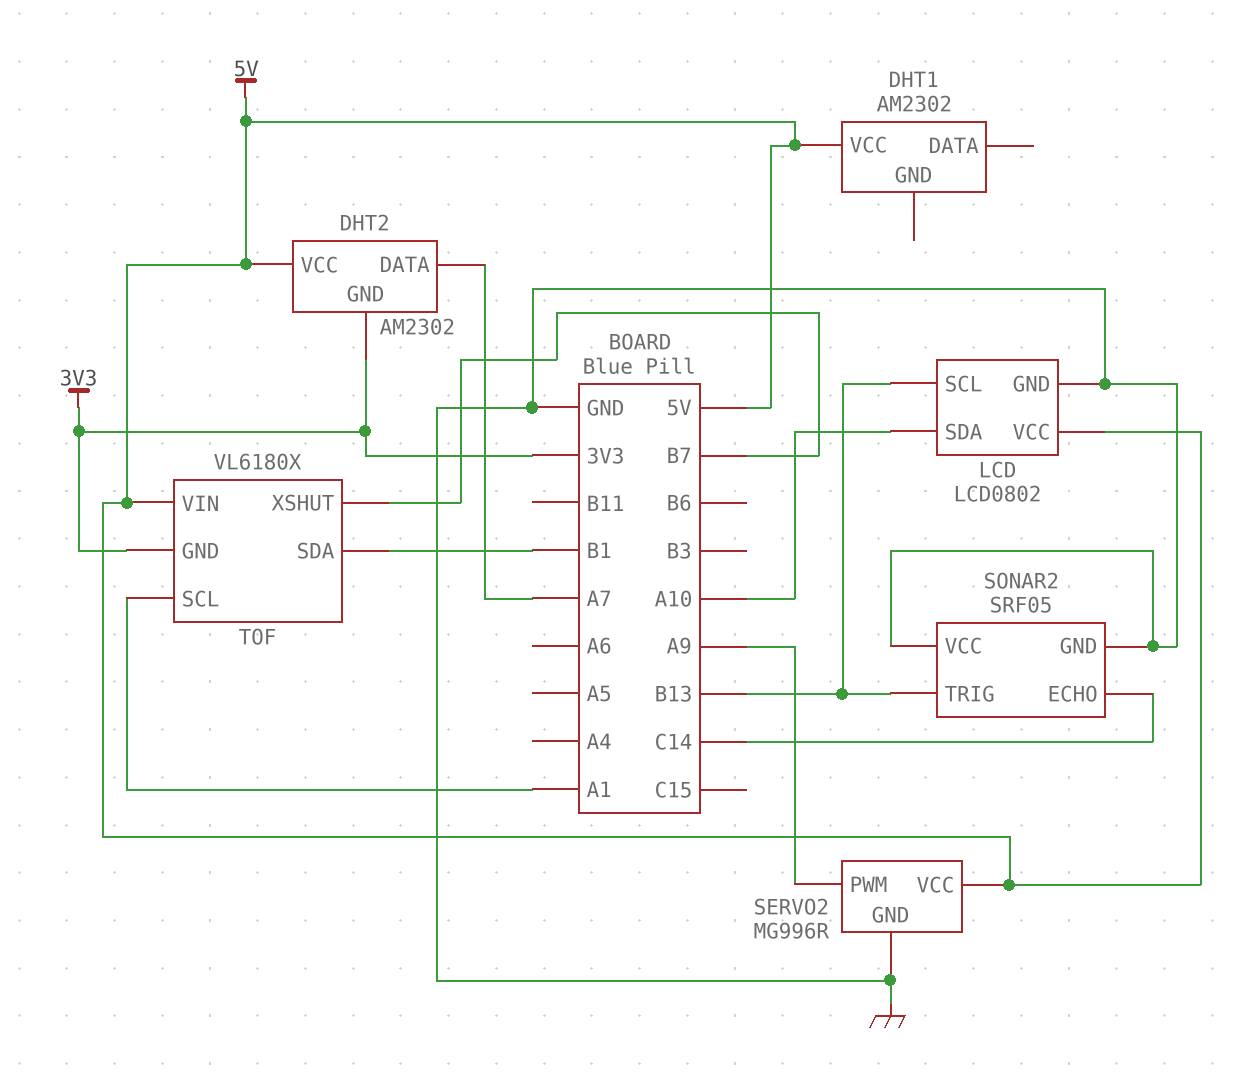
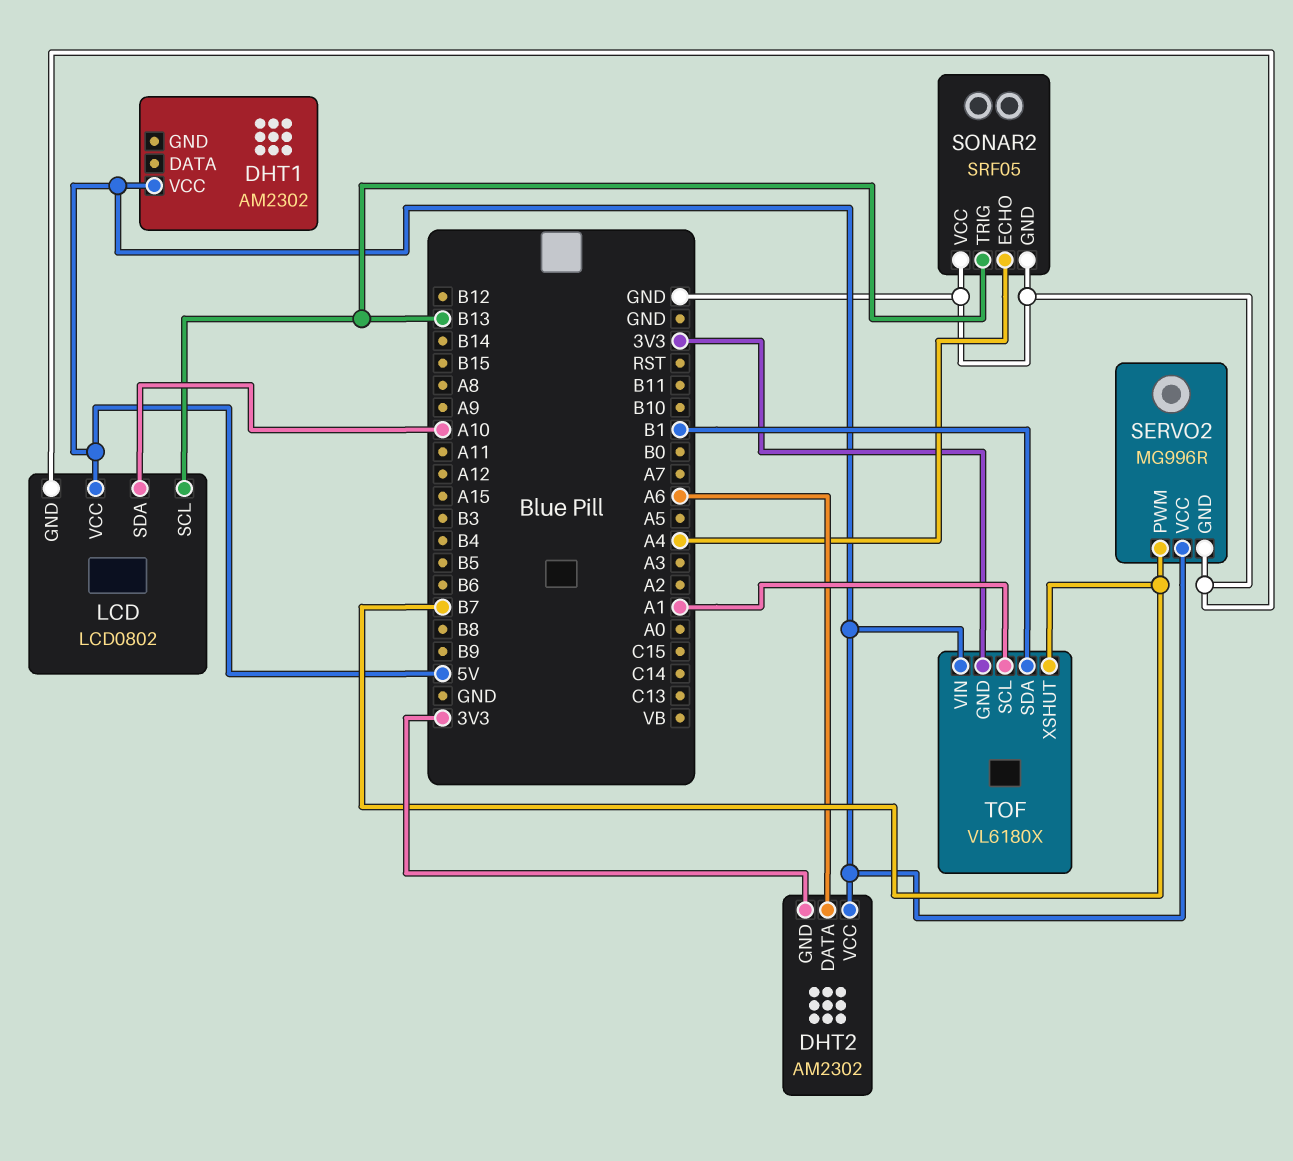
DHT2 pin DATA: A7 -> A6
SERVO2 pin PWM: A9 -> B7
SONAR2 pin ECHO: C14 -> A4

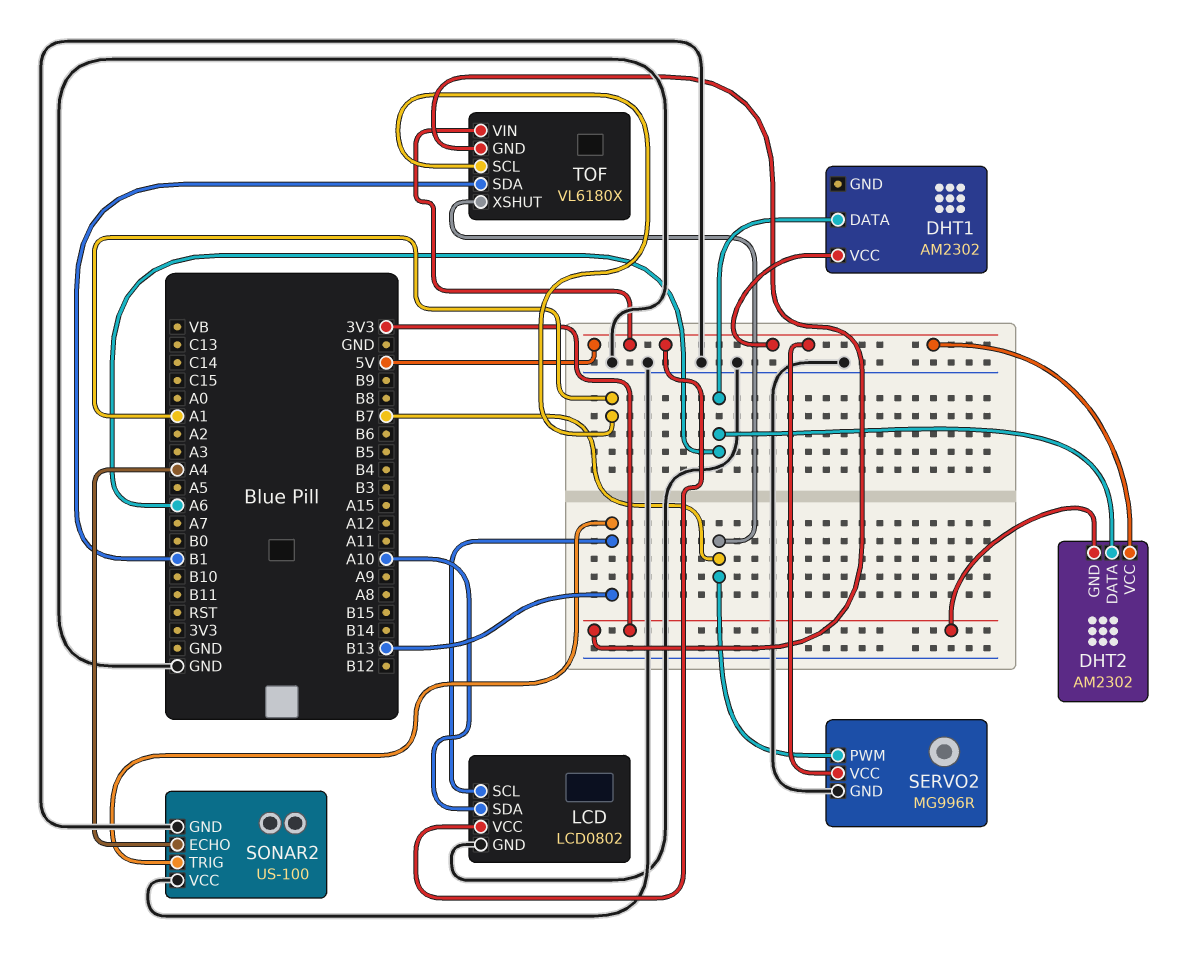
DHT1 pin DATA: none -> A6
SONAR2: SRF05 -> US-100

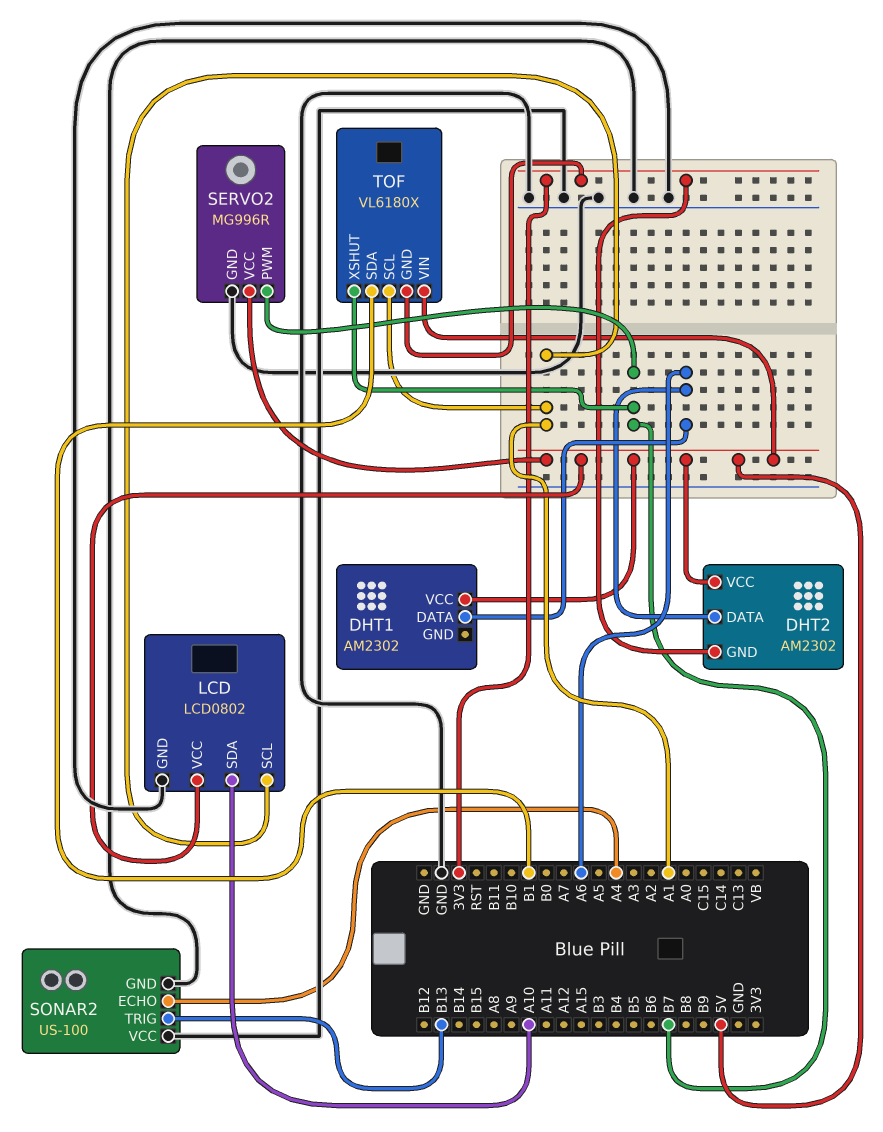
LCD pin SCL: B13 -> A1

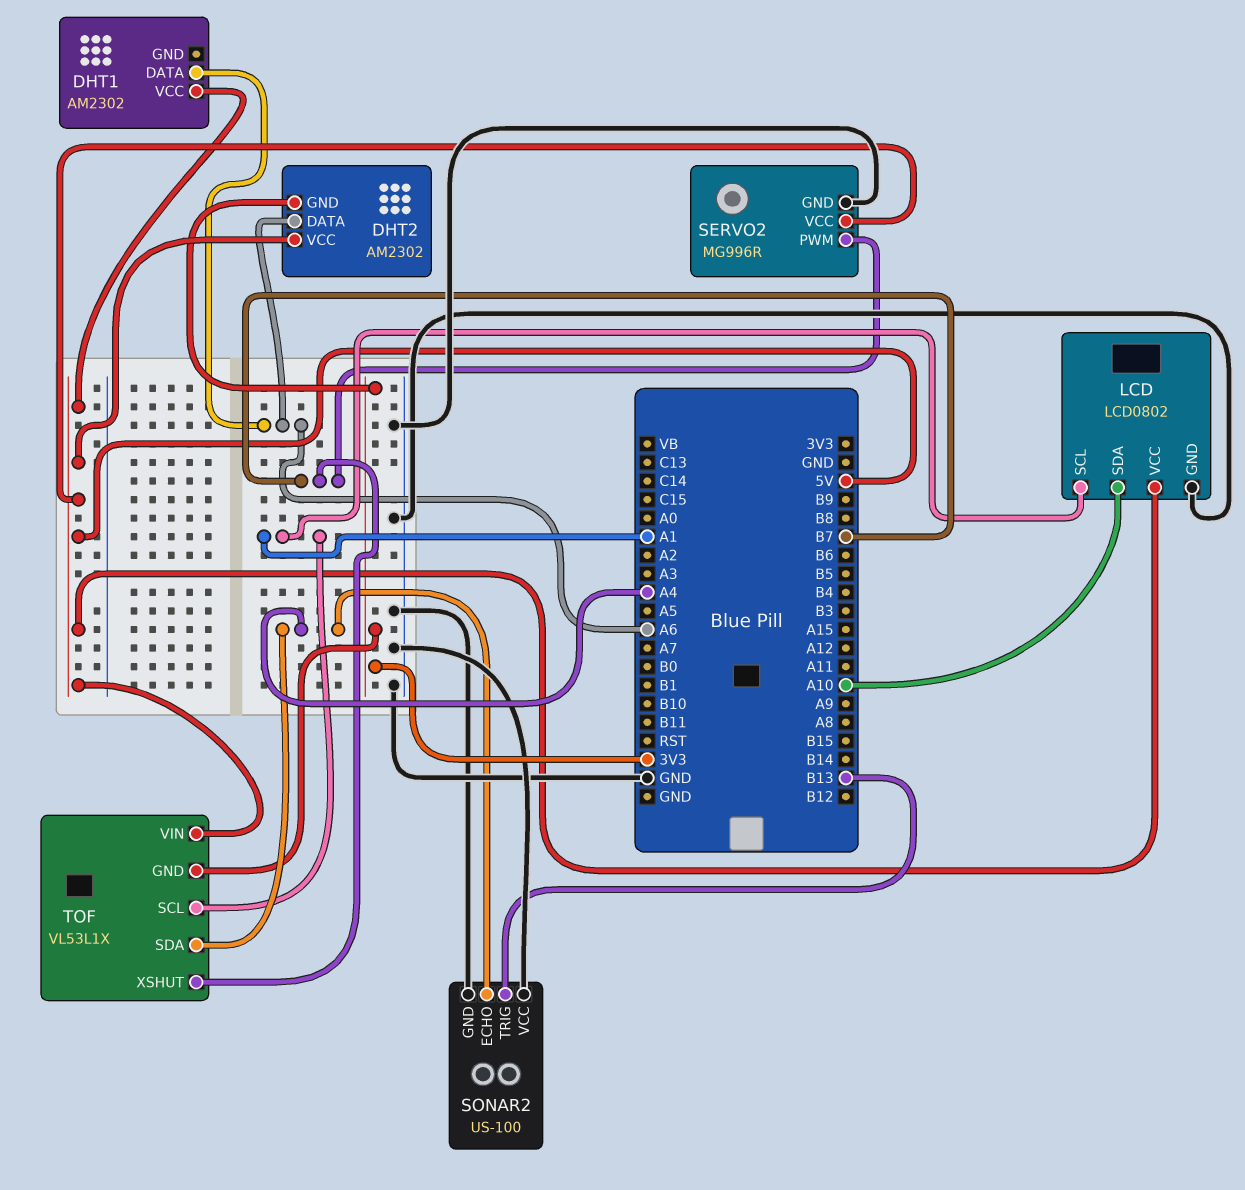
TOF: VL6180X -> VL53L1X
TOF pin SDA: B1 -> A4

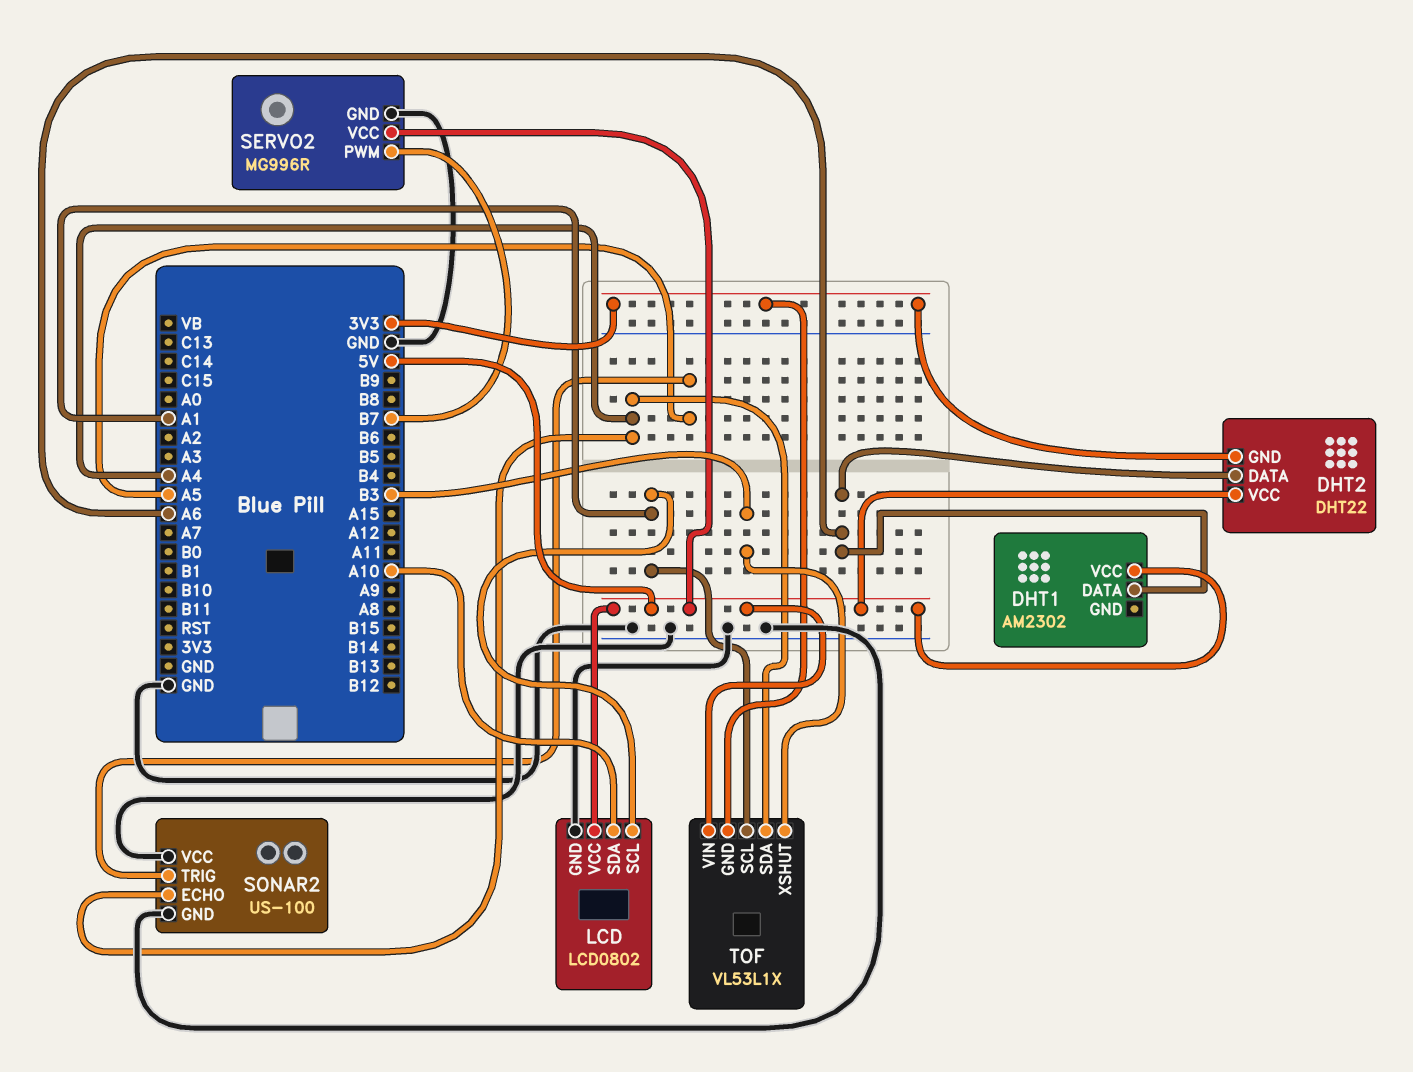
DHT2: AM2302 -> DHT22
SONAR2 pin TRIG: B13 -> A5
TOF pin XSHUT: B7 -> B3

